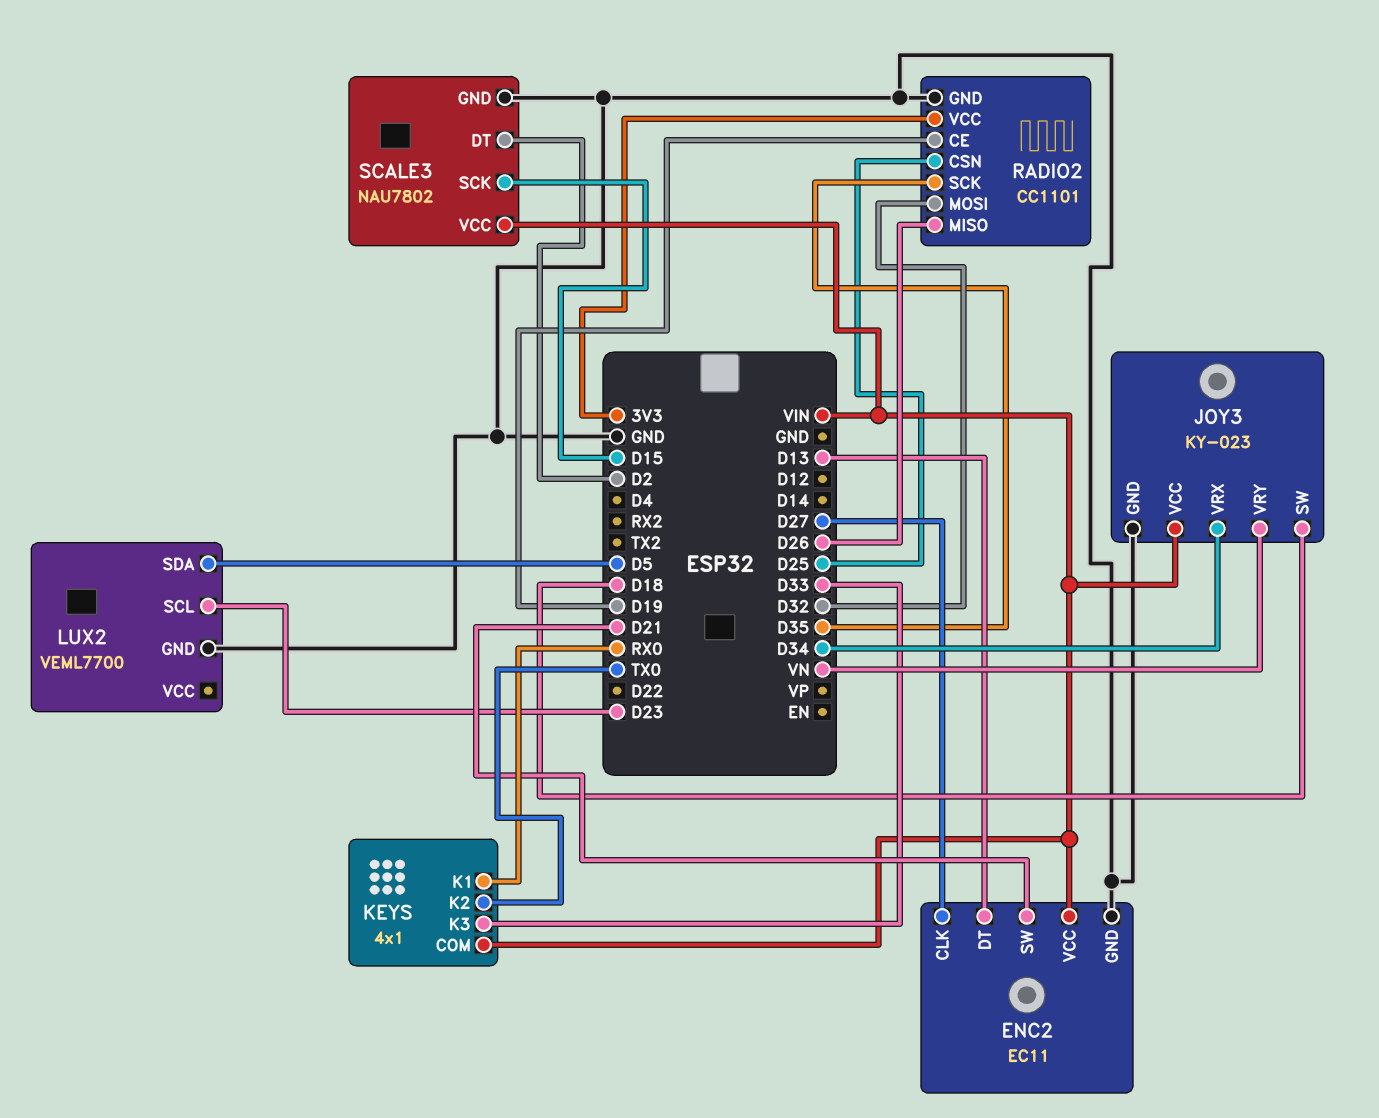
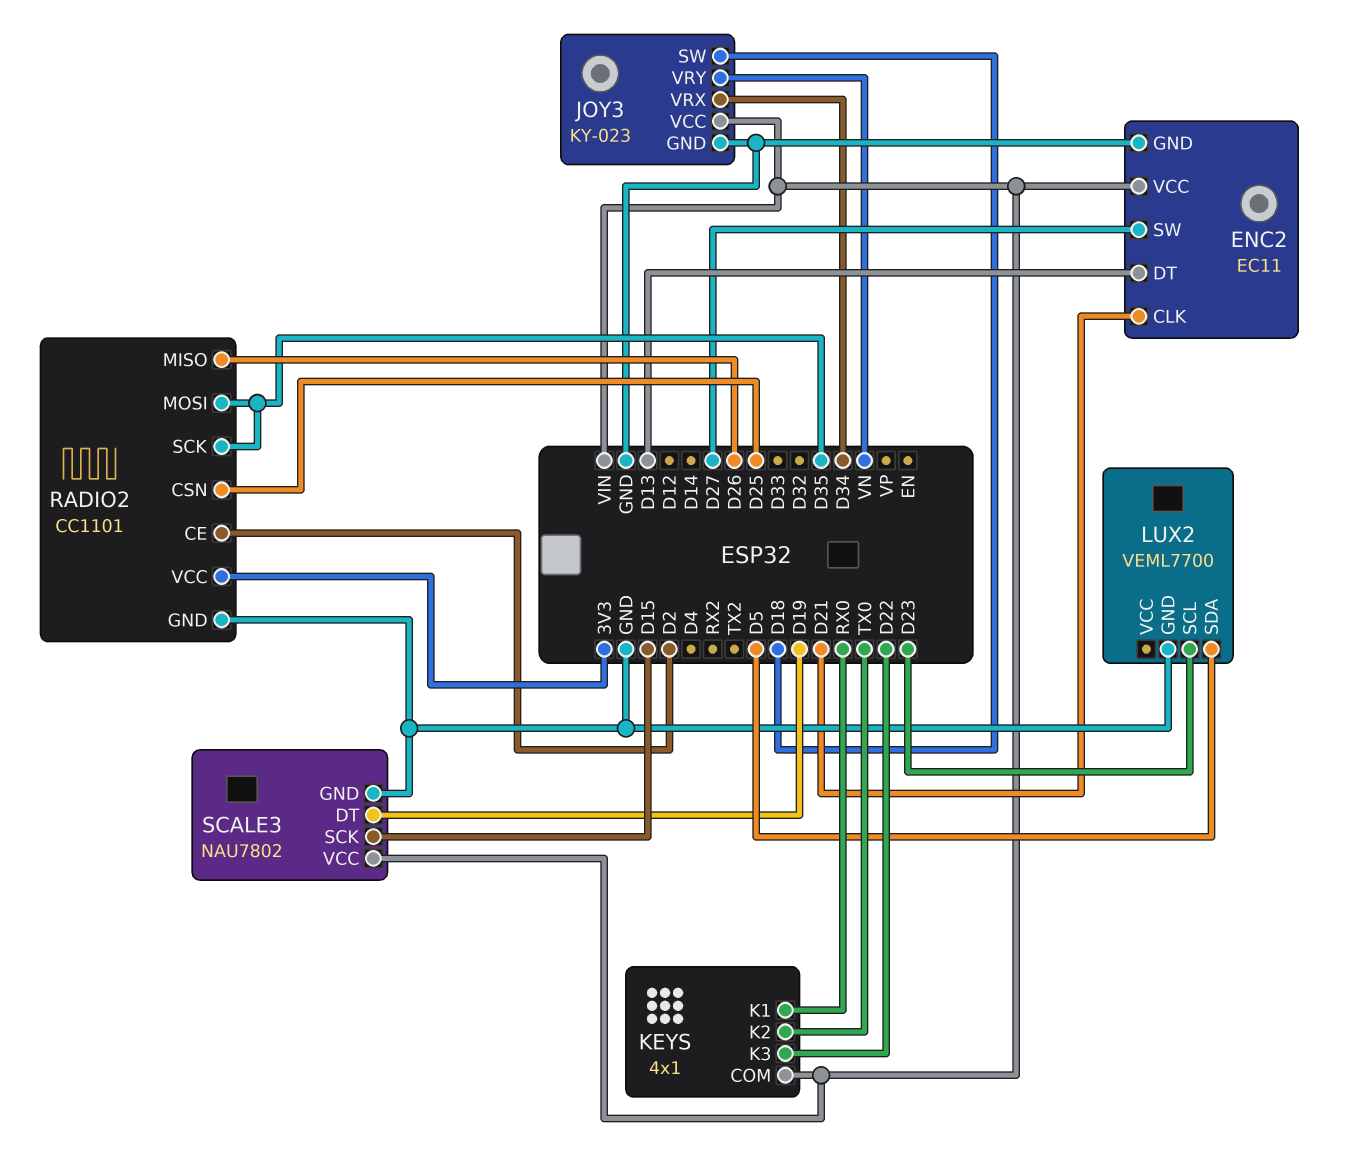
ENC2 pin CLK: D27 -> D21
ENC2 pin SW: D21 -> D27
KEYS pin K3: D33 -> D22
RADIO2 pin CE: D19 -> D2
RADIO2 pin MOSI: D32 -> D35
SCALE3 pin DT: D2 -> D19

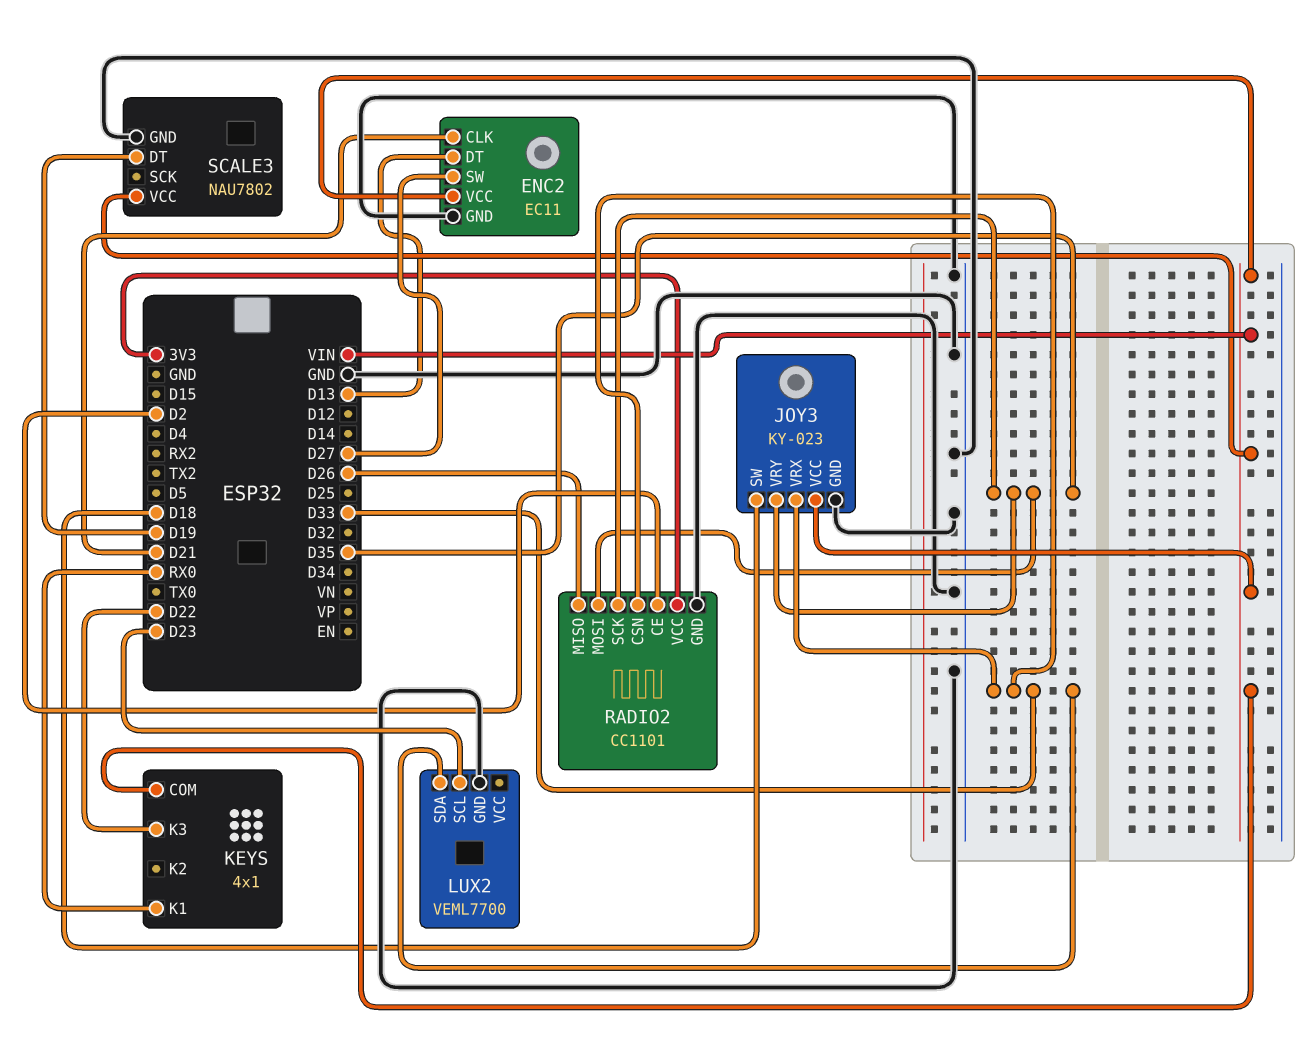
JOY3 pin VRX: D34 -> D33
JOY3 pin VRY: VN -> D35
KEYS pin K2: TX0 -> none
LUX2 pin SDA: D5 -> D33
RADIO2 pin CSN: D25 -> D33
SCALE3 pin SCK: D15 -> none

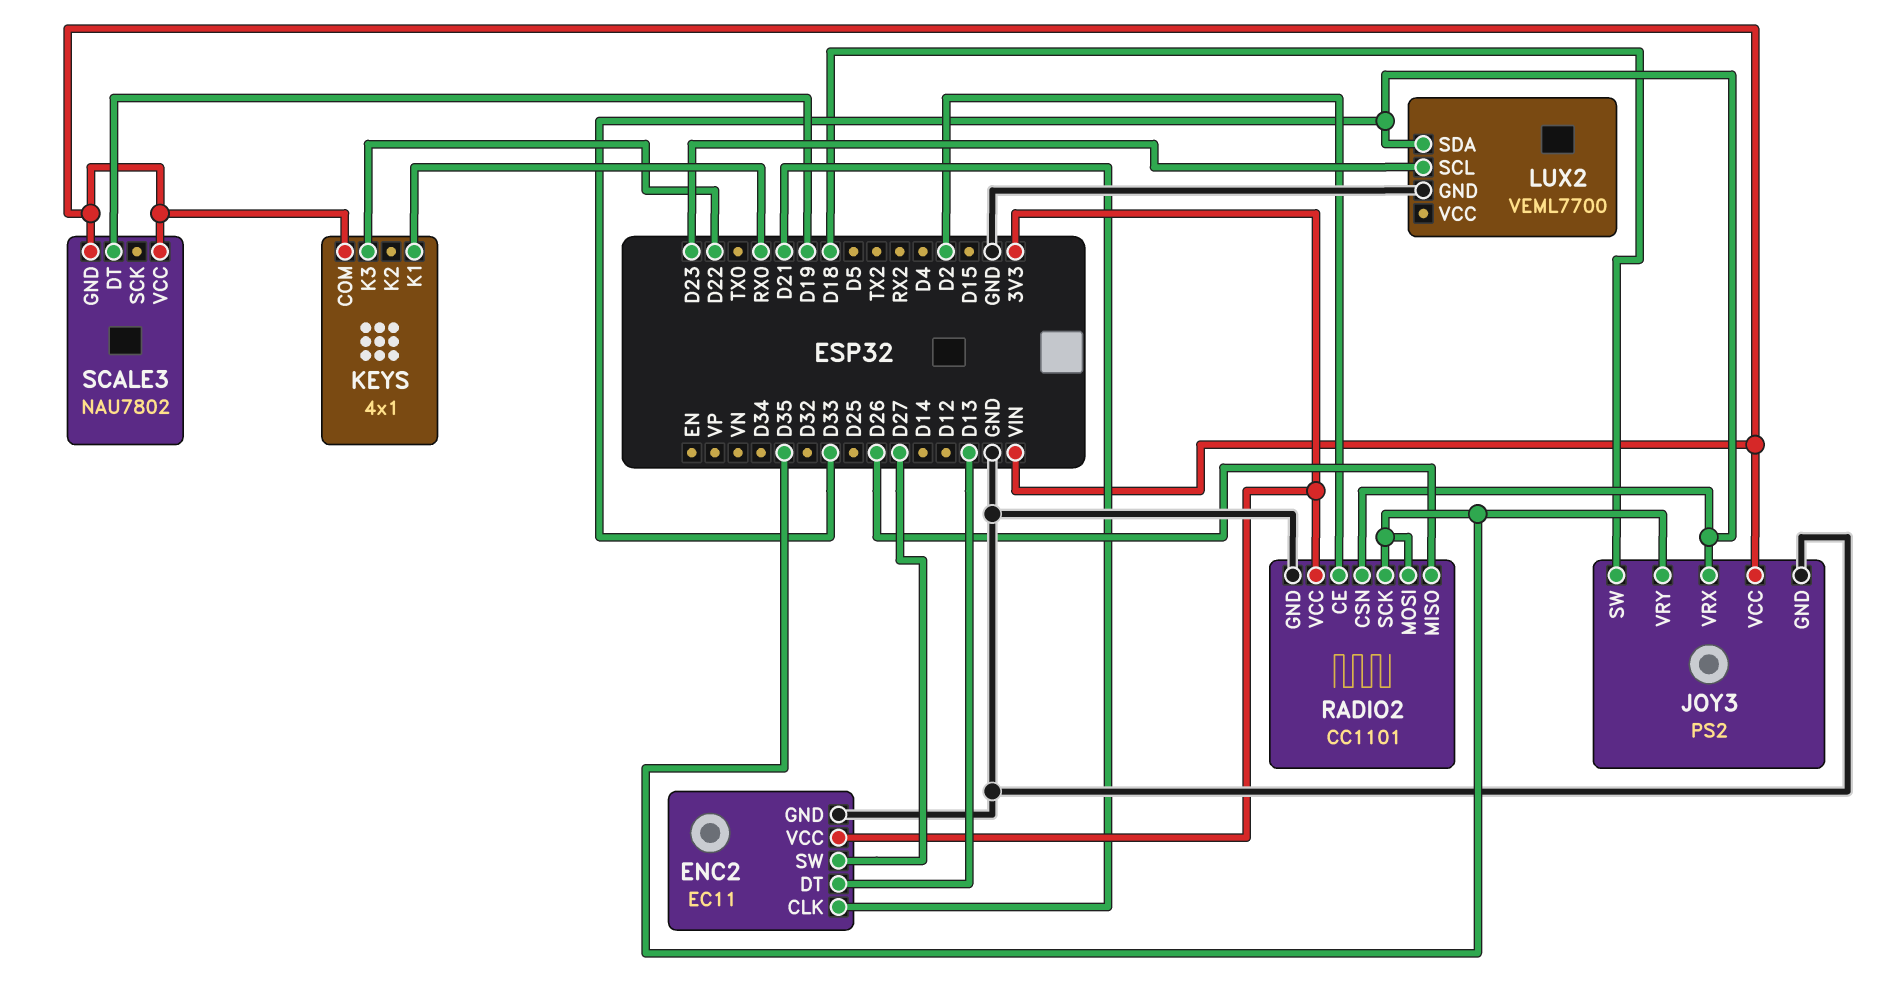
ENC2 pin VCC: VIN -> 3V3
JOY3: KY-023 -> PS2
SCALE3 pin GND: GND -> VIN

